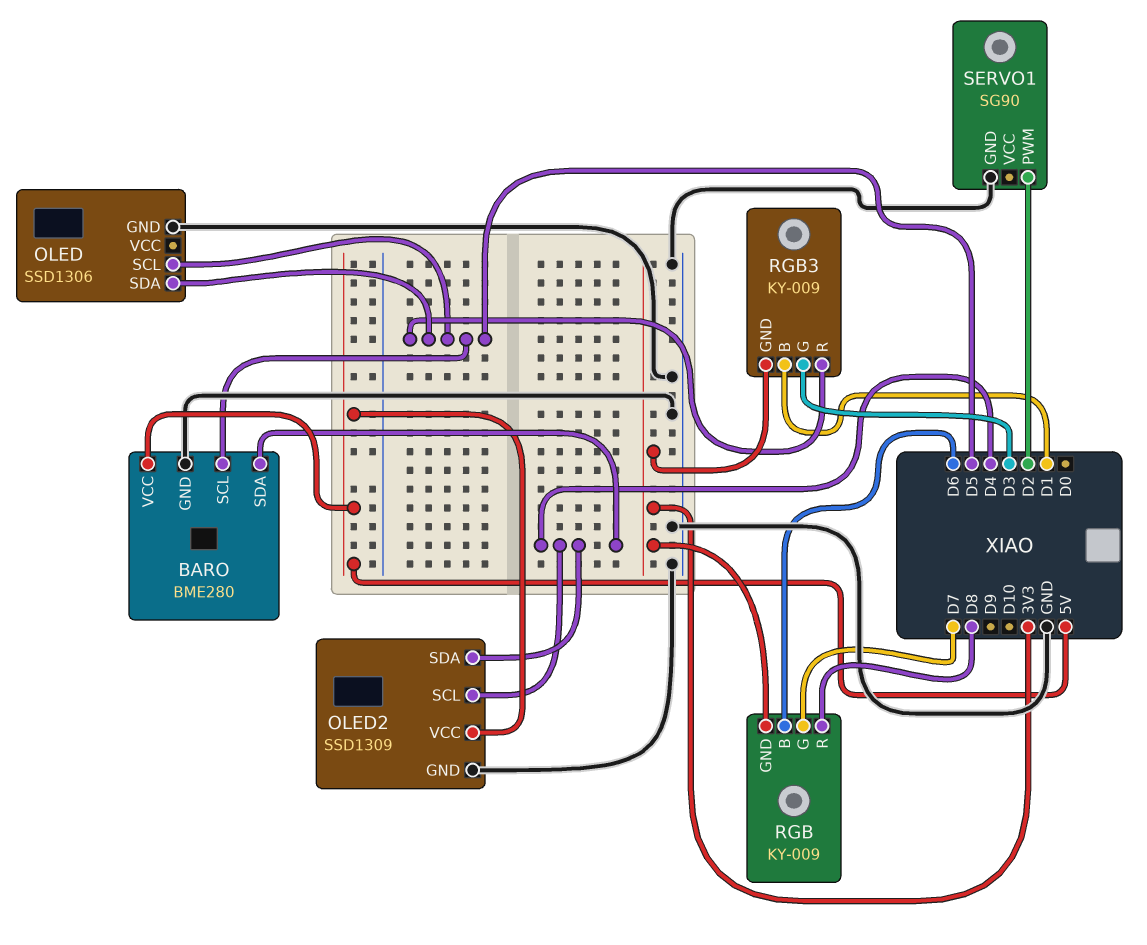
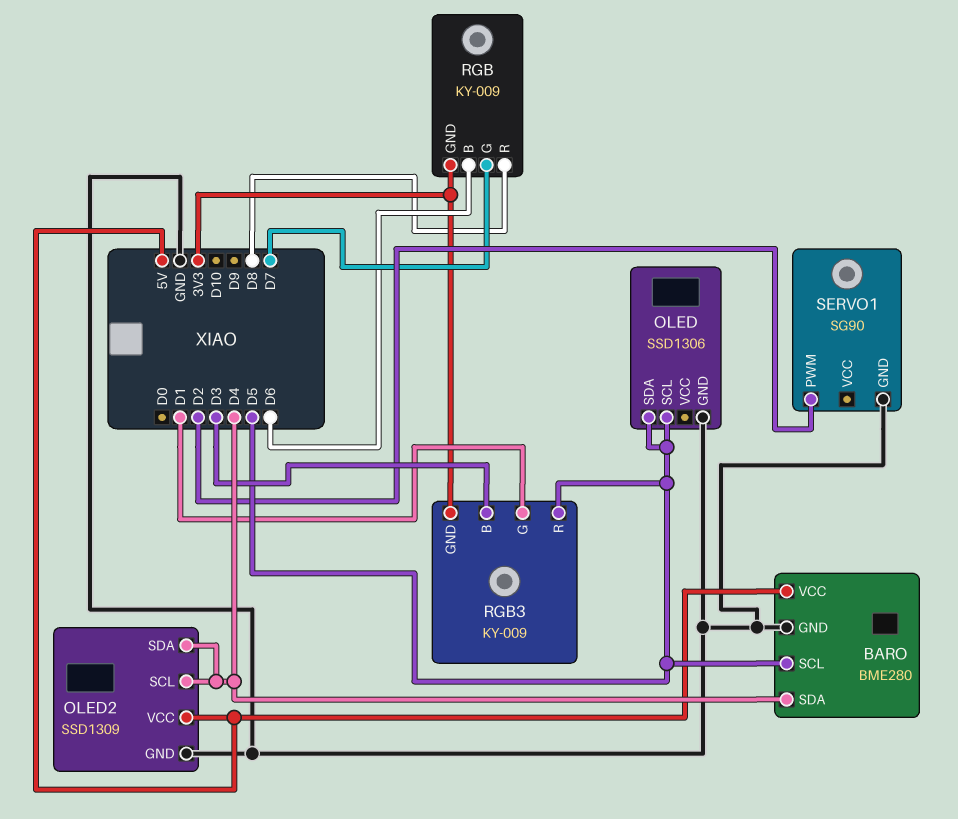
RGB3 pin B: D1 -> D3
RGB3 pin G: D3 -> D1

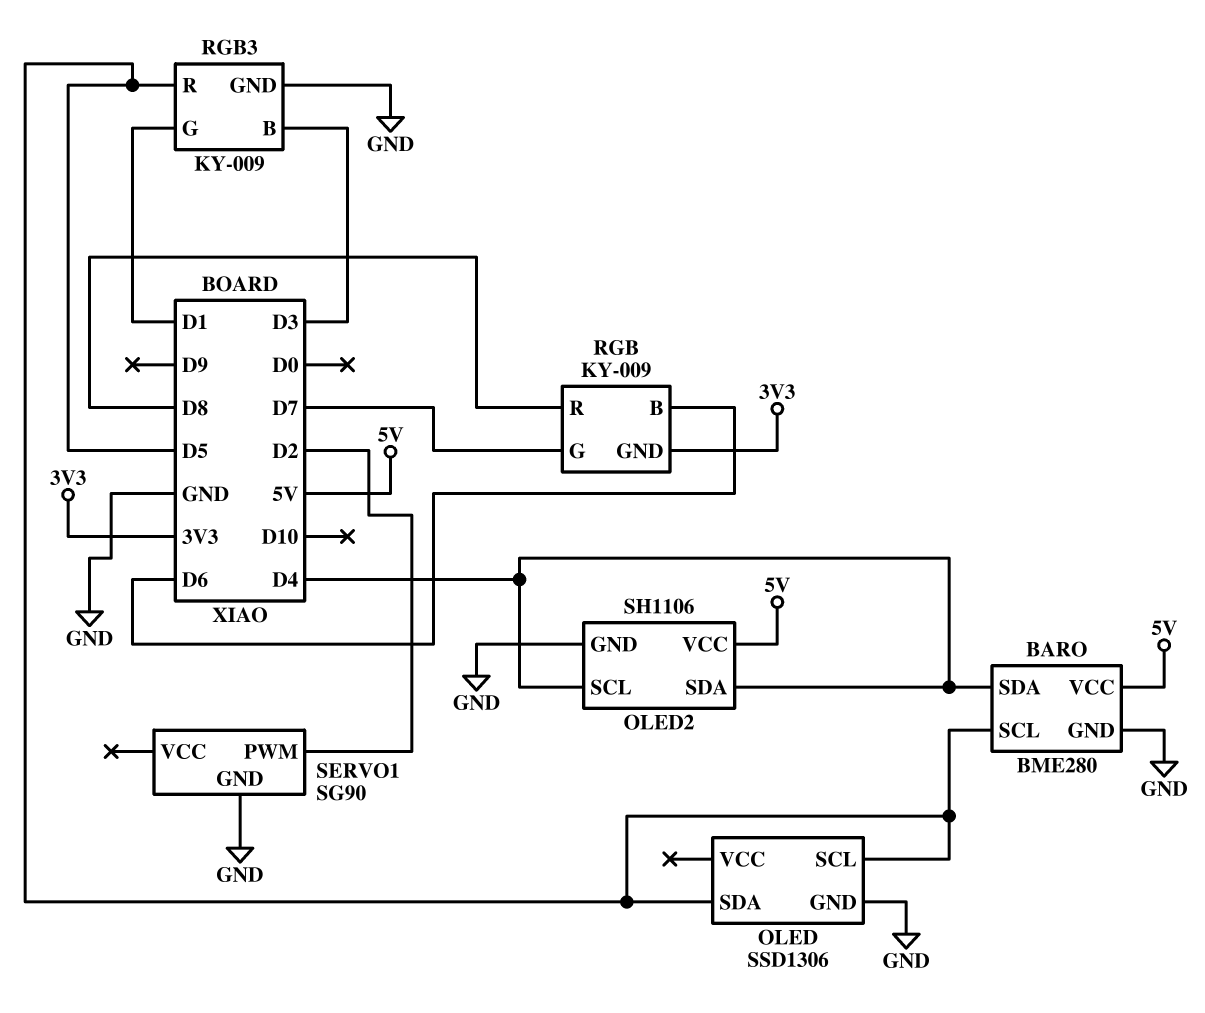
OLED2: SSD1309 -> SH1106
RGB3 pin GND: 3V3 -> GND

